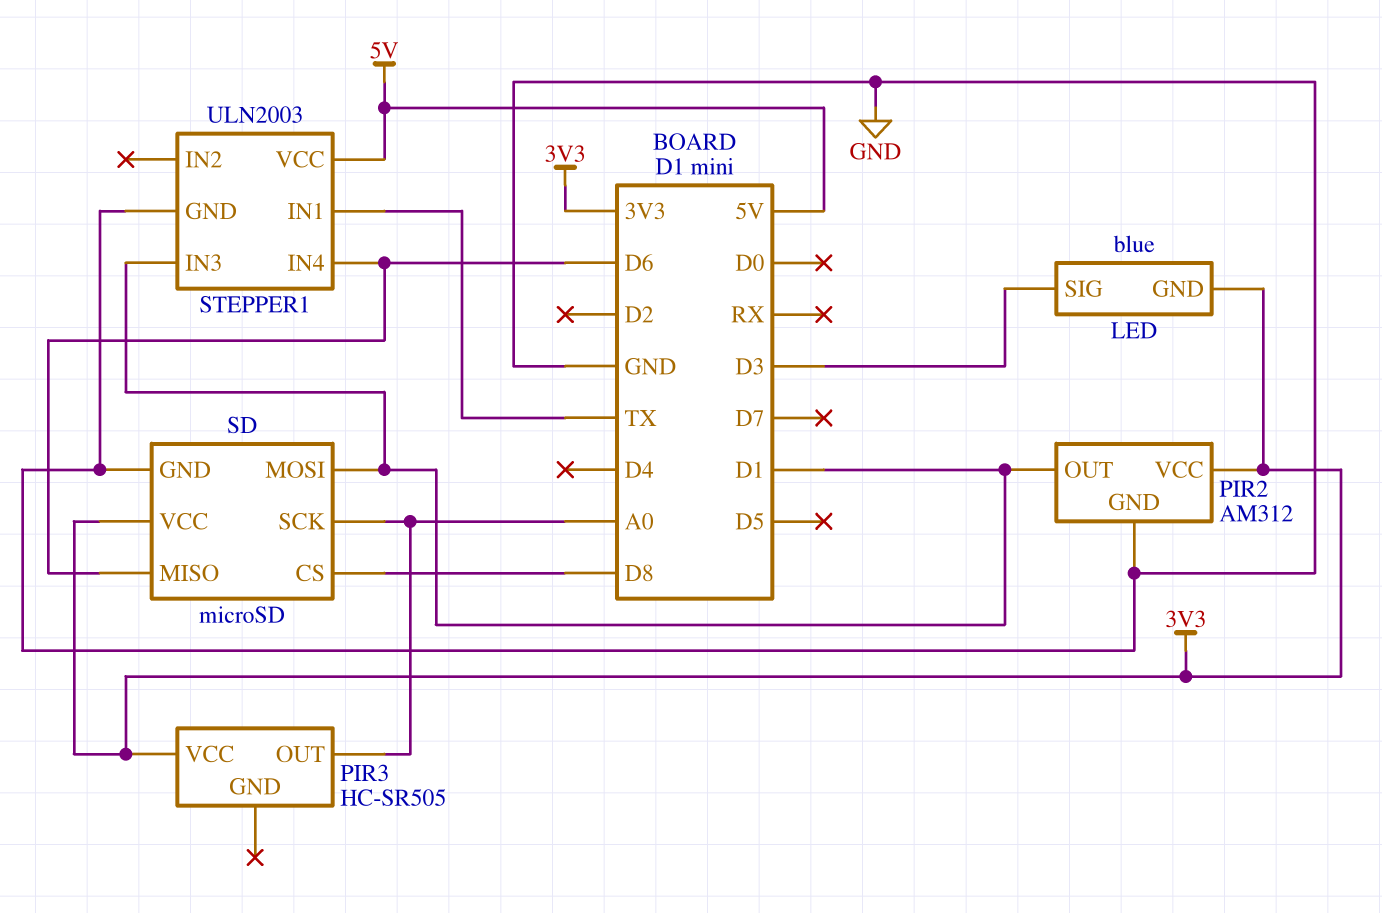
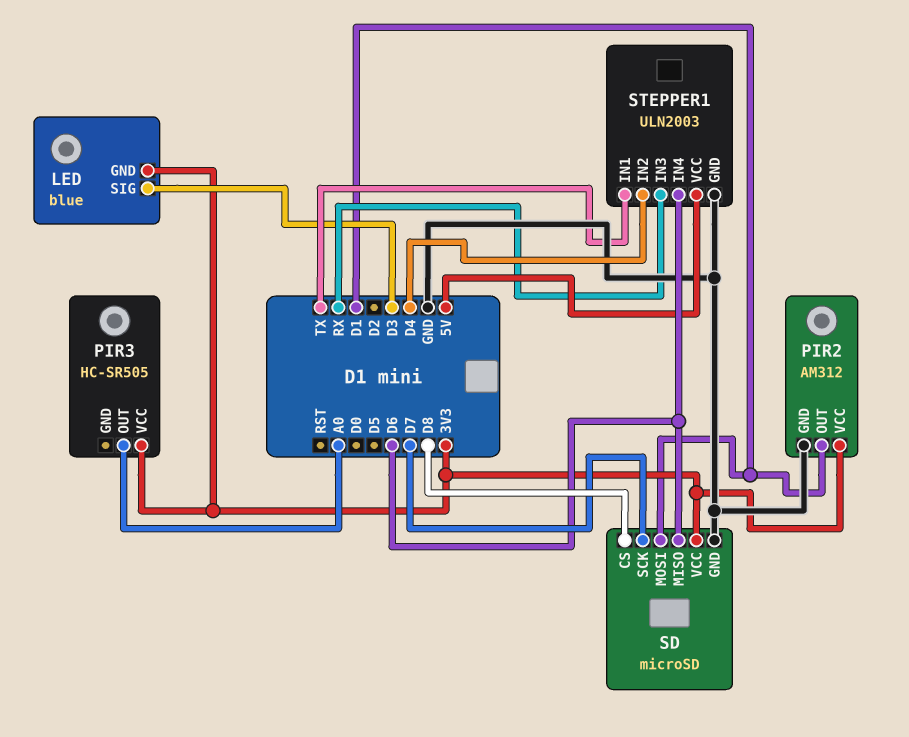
SD pin SCK: A0 -> D7
STEPPER1 pin IN2: none -> D4
STEPPER1 pin IN3: D1 -> RX

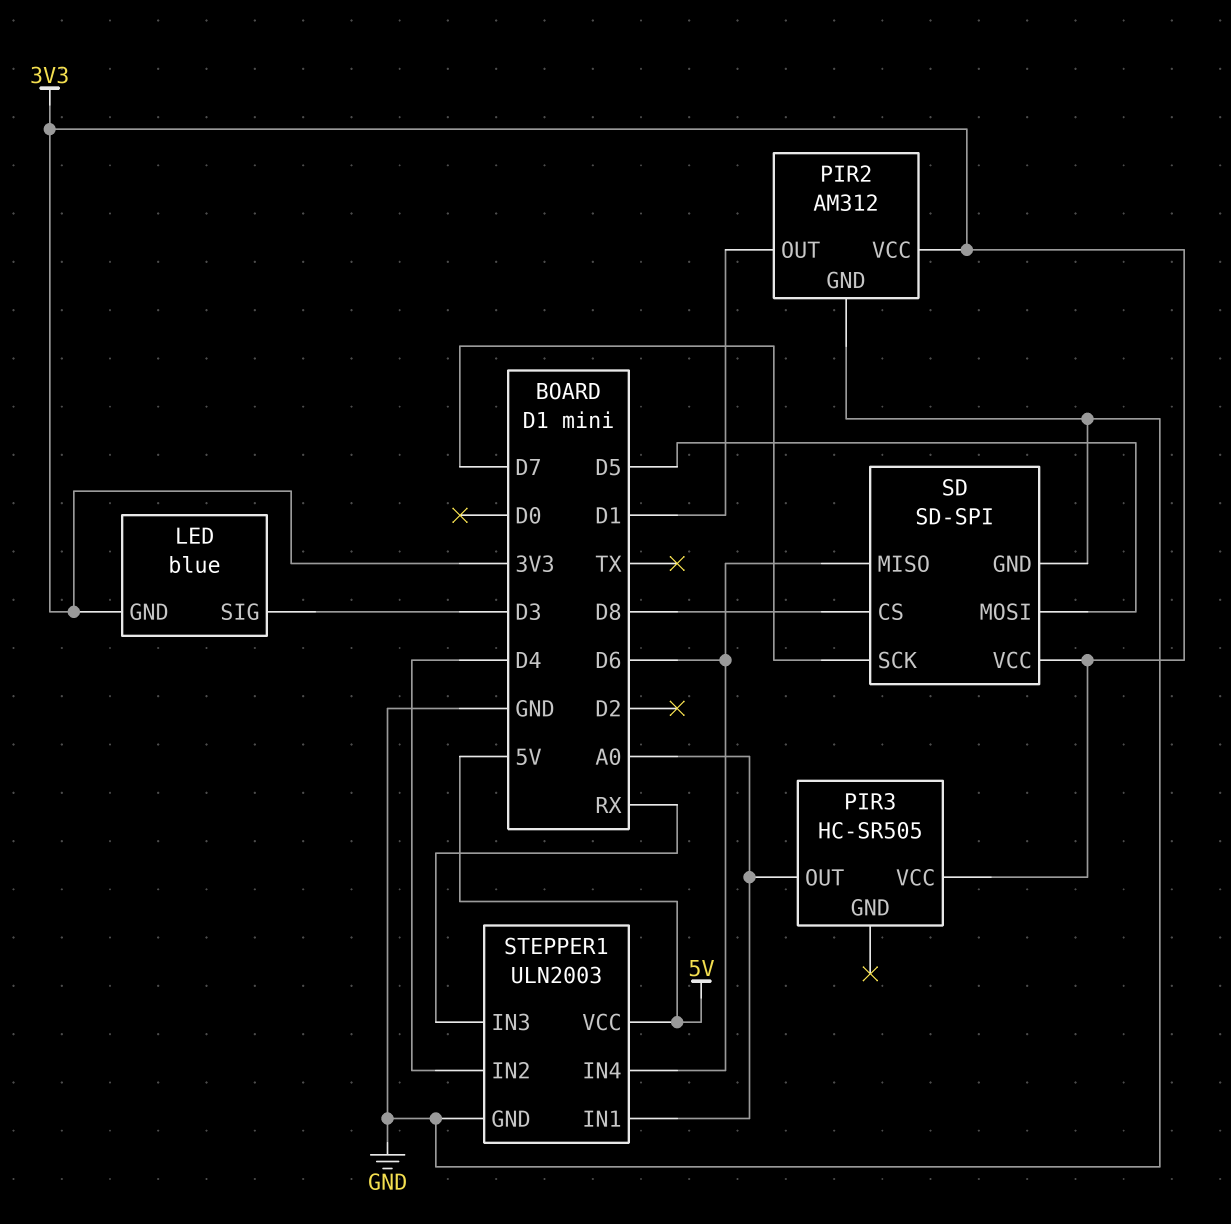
SD: microSD -> SD-SPI
SD pin MOSI: D1 -> D5
STEPPER1 pin IN1: TX -> A0

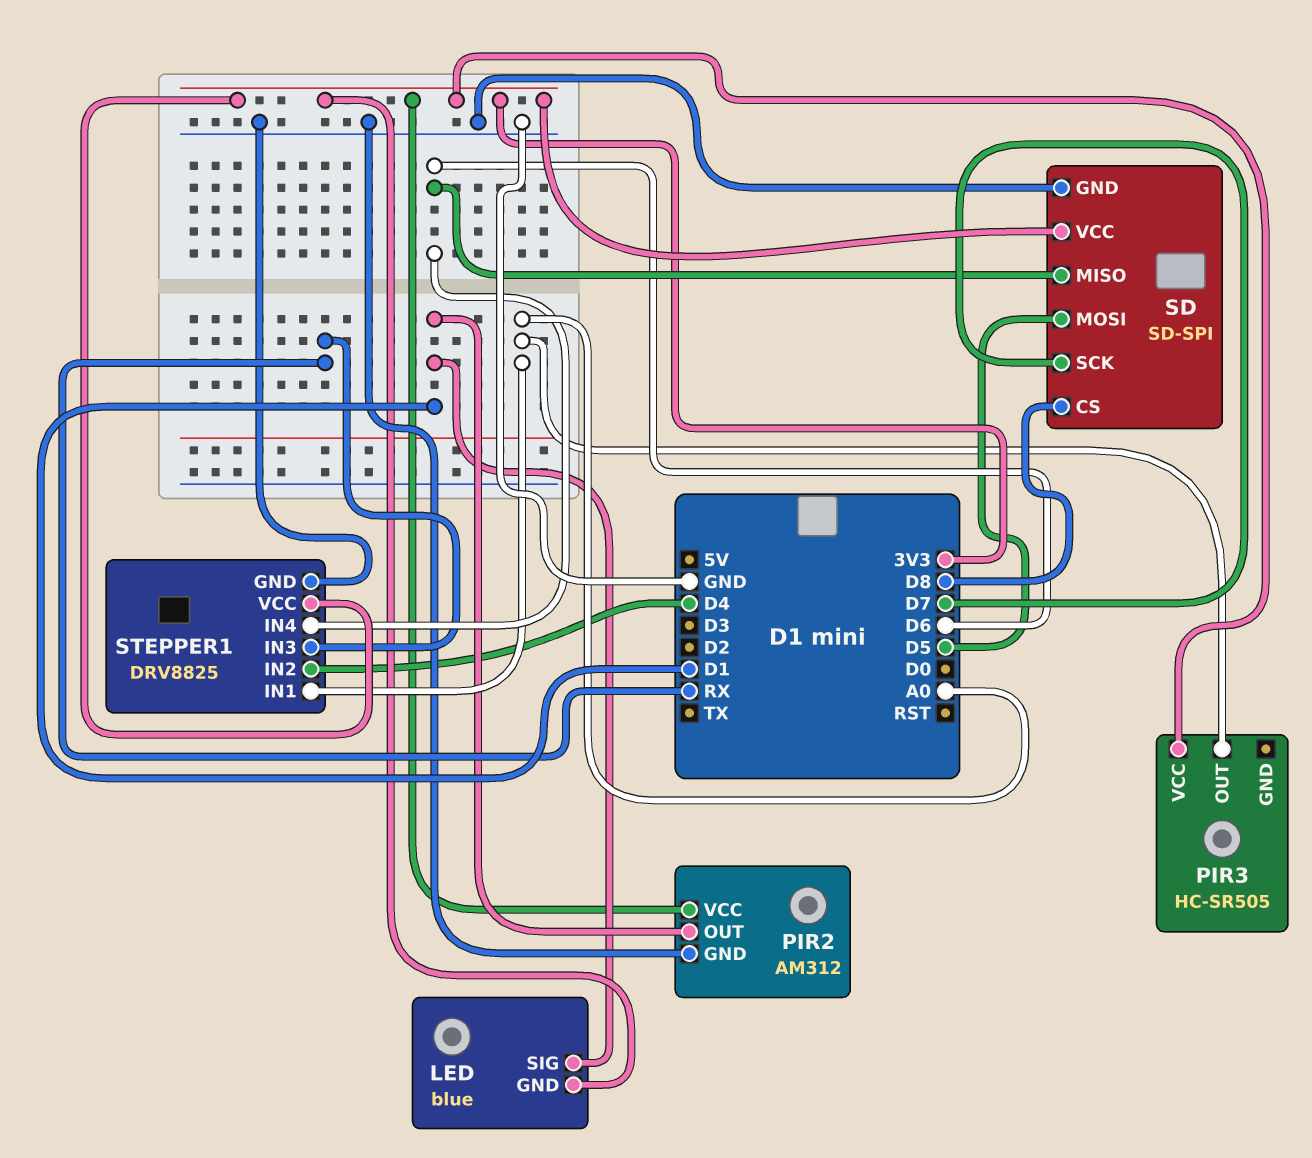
LED pin SIG: D3 -> D1
STEPPER1: ULN2003 -> DRV8825
STEPPER1 pin VCC: 5V -> 3V3

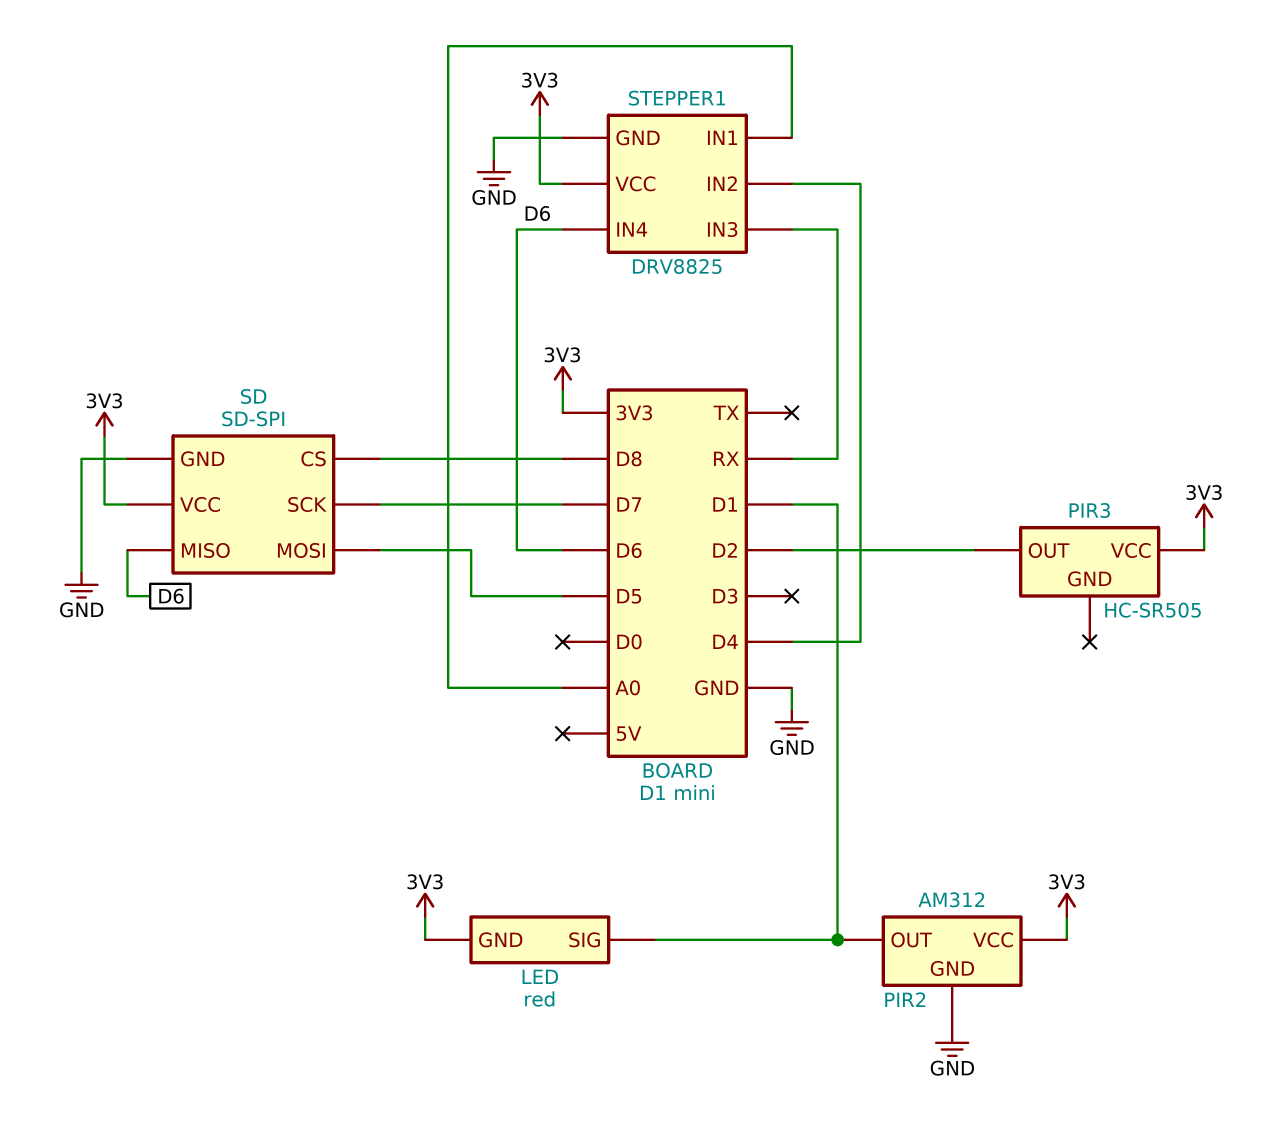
LED: blue -> red
PIR3 pin OUT: A0 -> D2

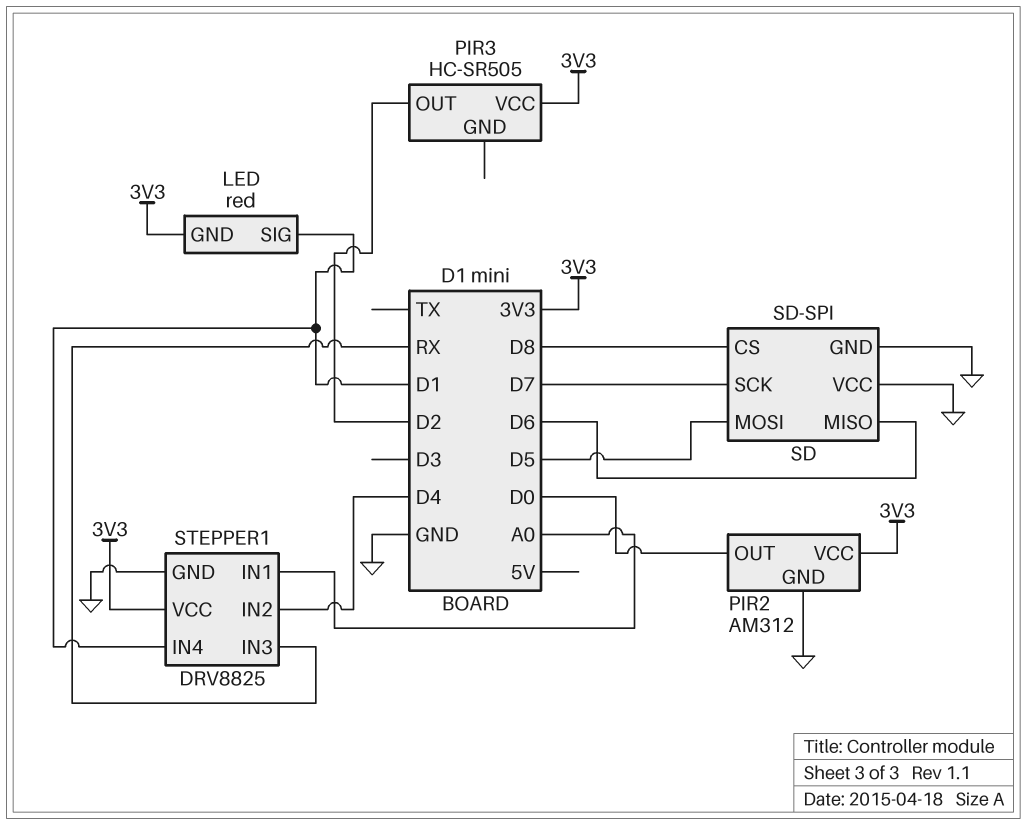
PIR2 pin OUT: D1 -> D0
SD pin VCC: 3V3 -> GND
STEPPER1 pin IN4: D6 -> D1

